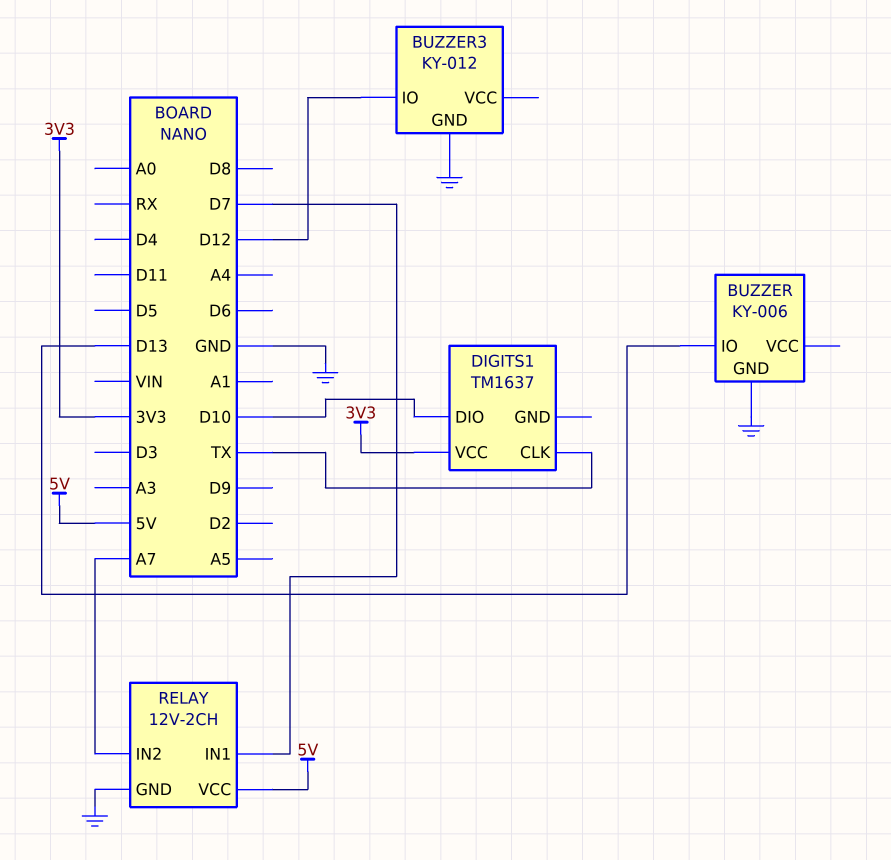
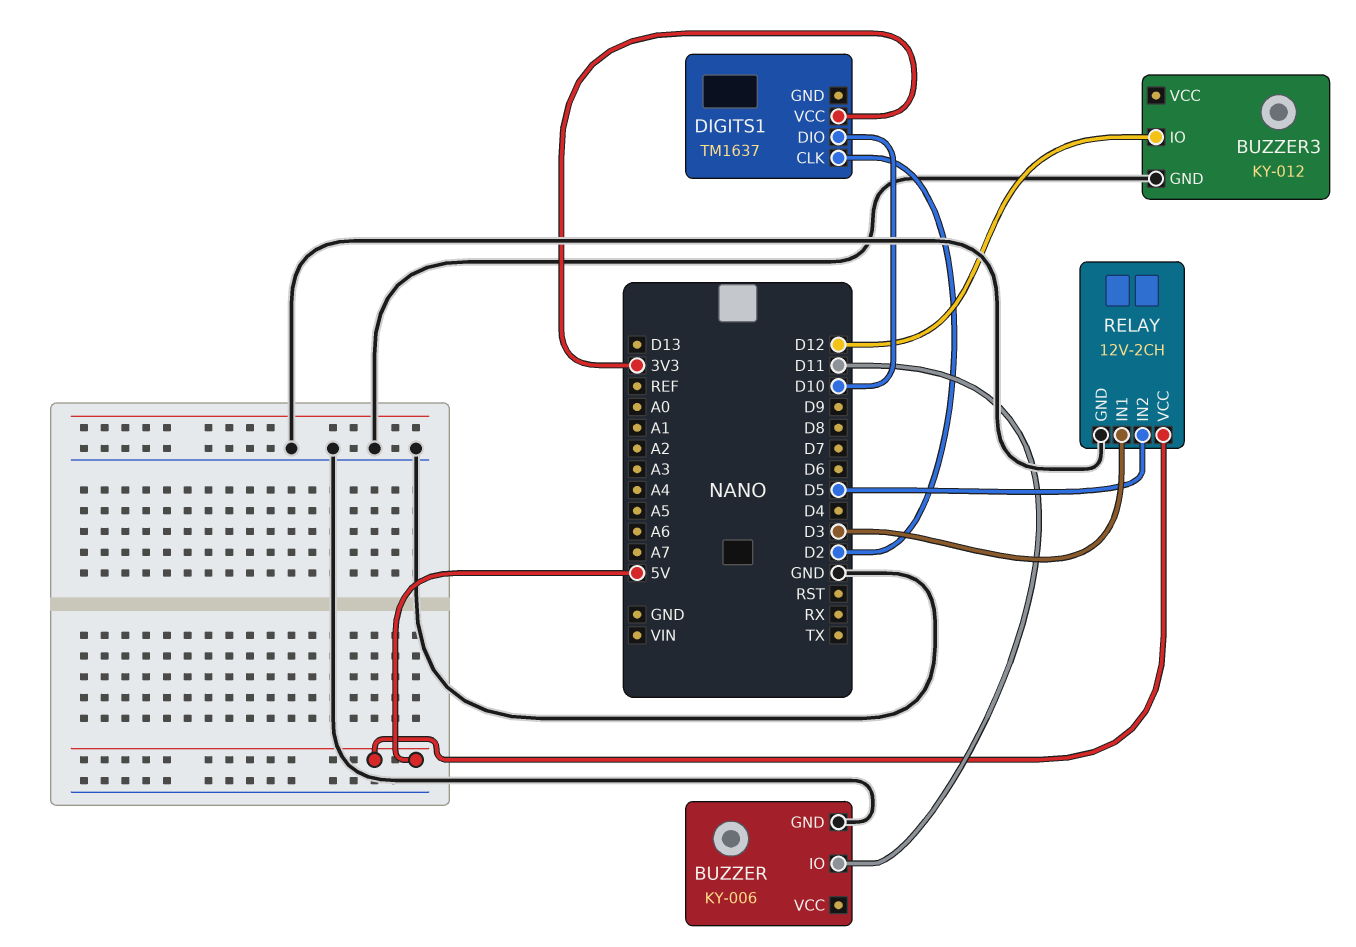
BUZZER pin IO: D13 -> D11
DIGITS1 pin CLK: TX -> D2
RELAY pin IN1: D7 -> D3
RELAY pin IN2: A7 -> D5

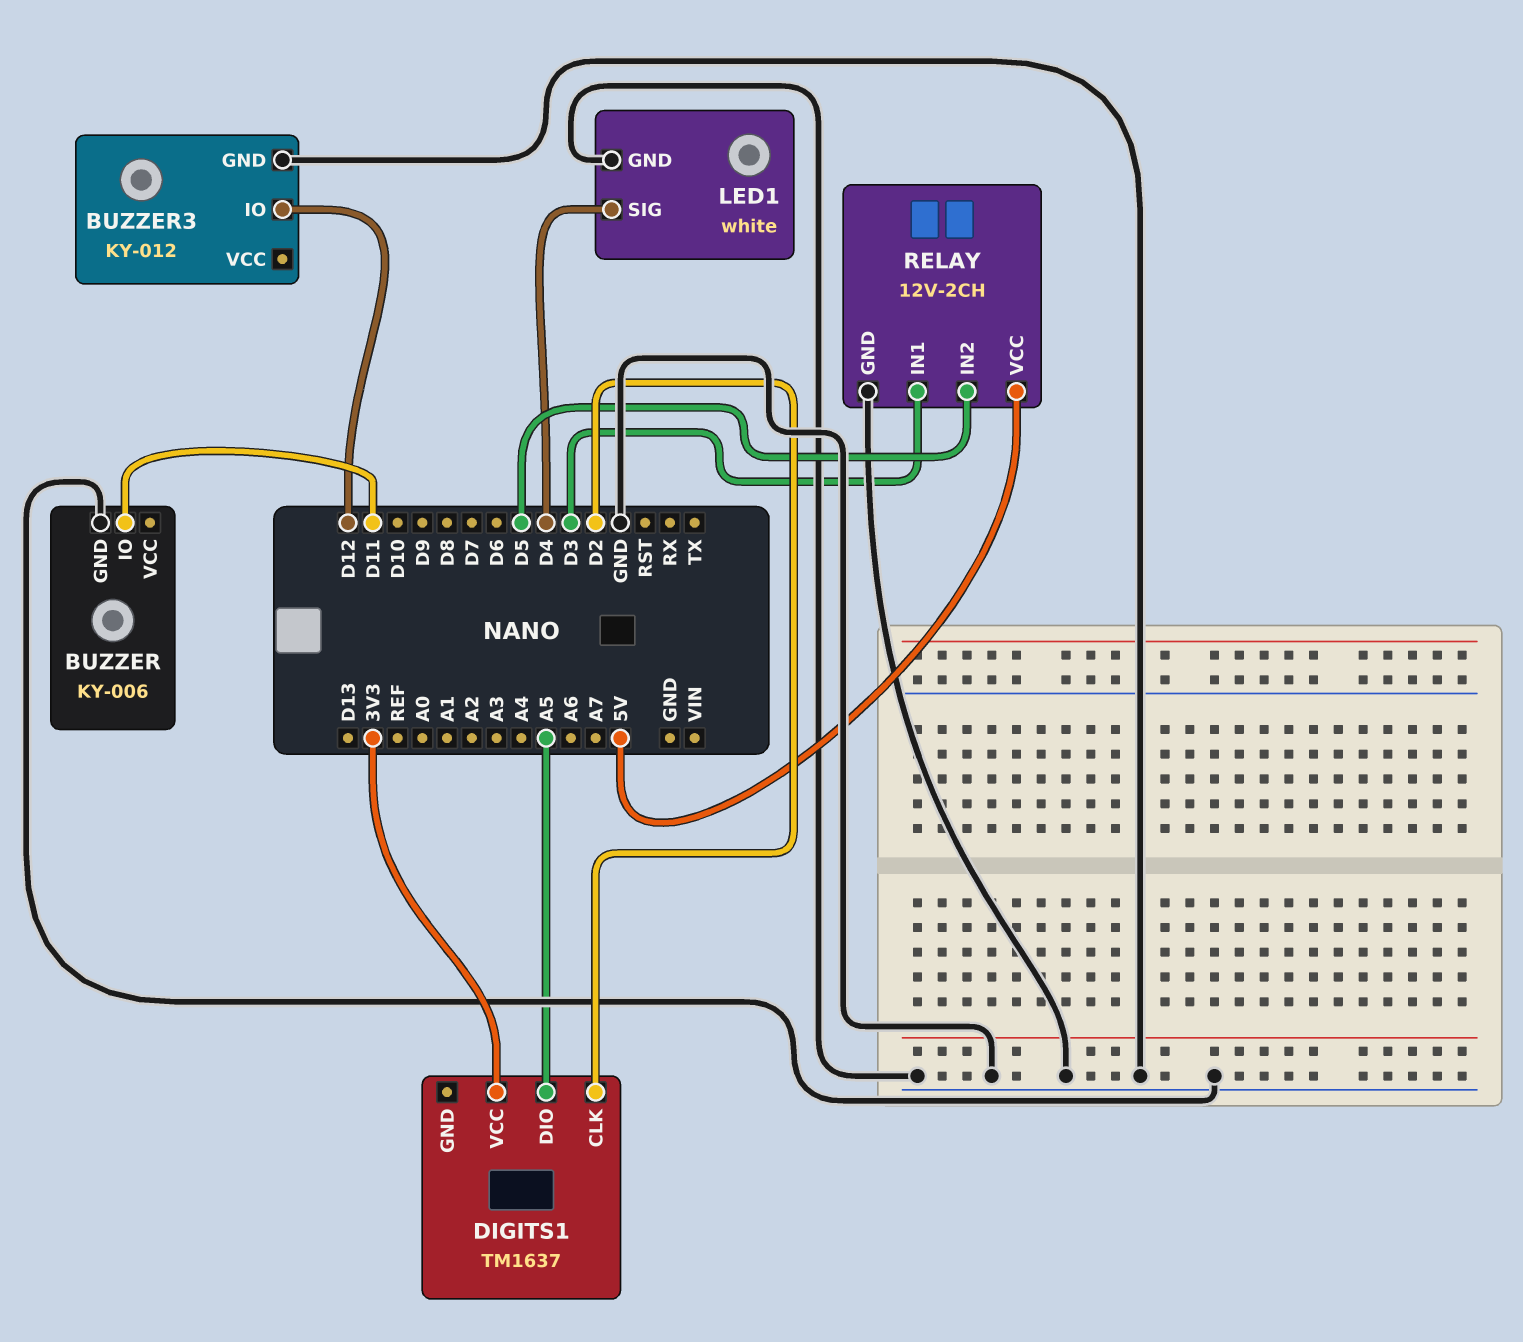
DIGITS1 pin DIO: D10 -> A5
LED1: none -> white
LED1 pin GND: none -> GND
LED1 pin SIG: none -> D4

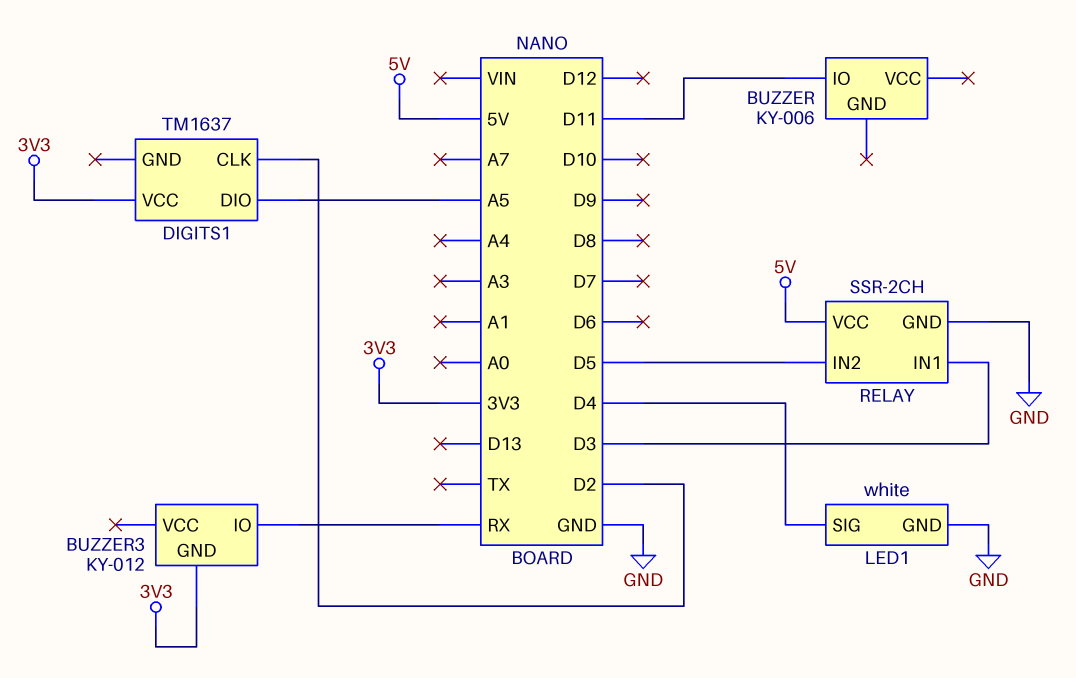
BUZZER pin GND: GND -> none
BUZZER3 pin GND: GND -> 3V3
BUZZER3 pin IO: D12 -> RX
RELAY: 12V-2CH -> SSR-2CH

